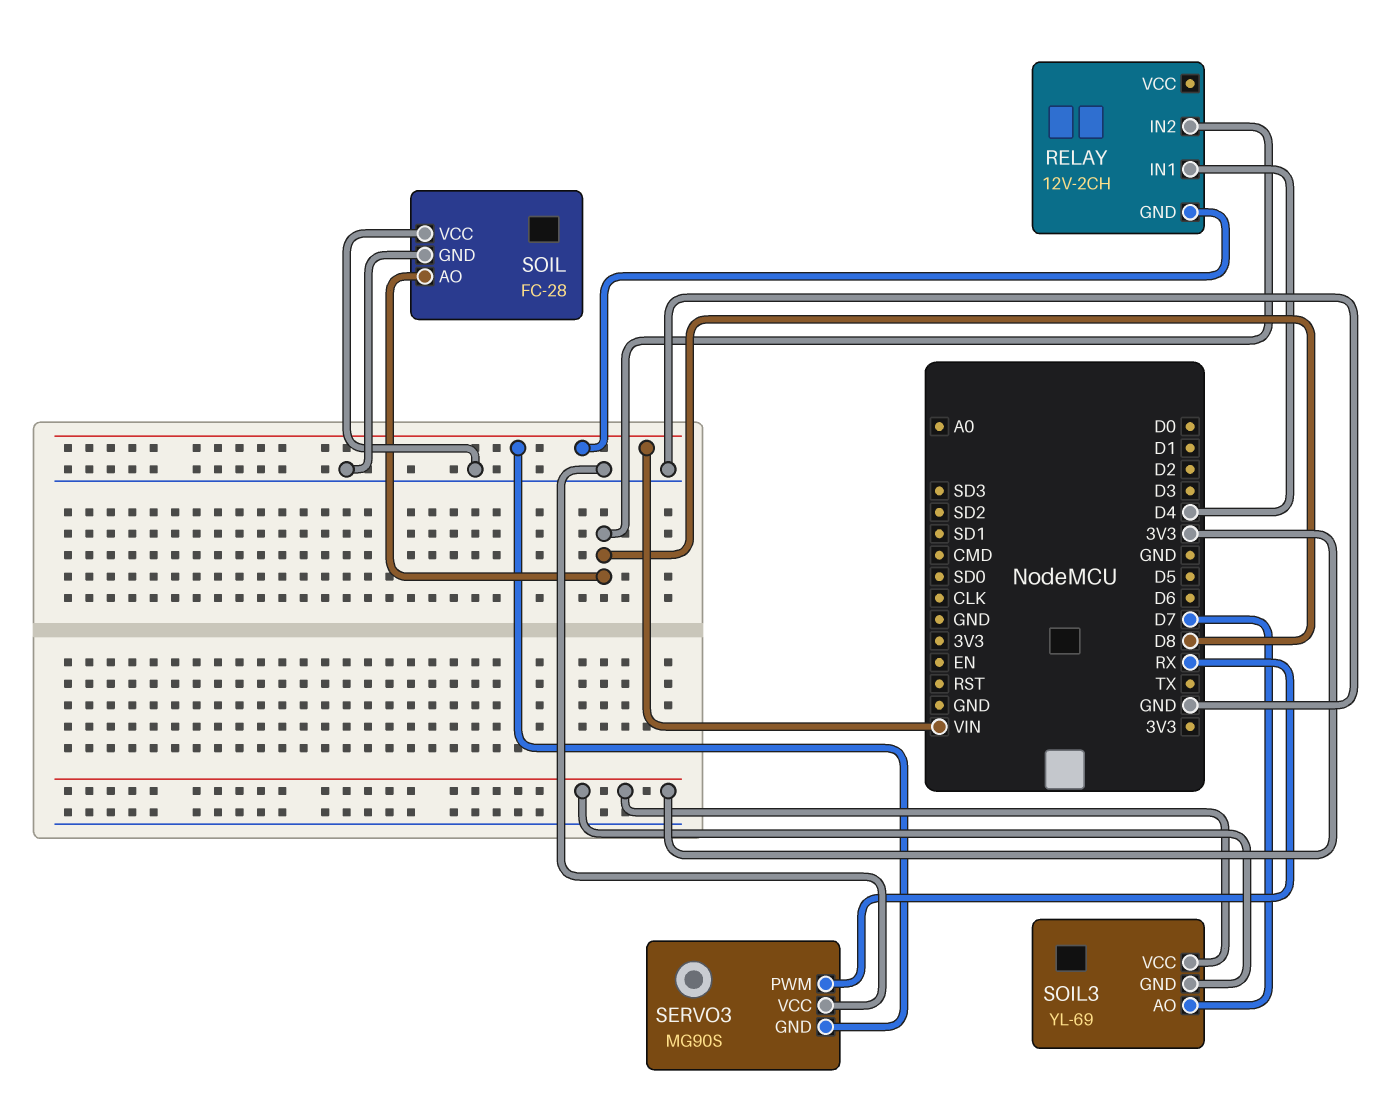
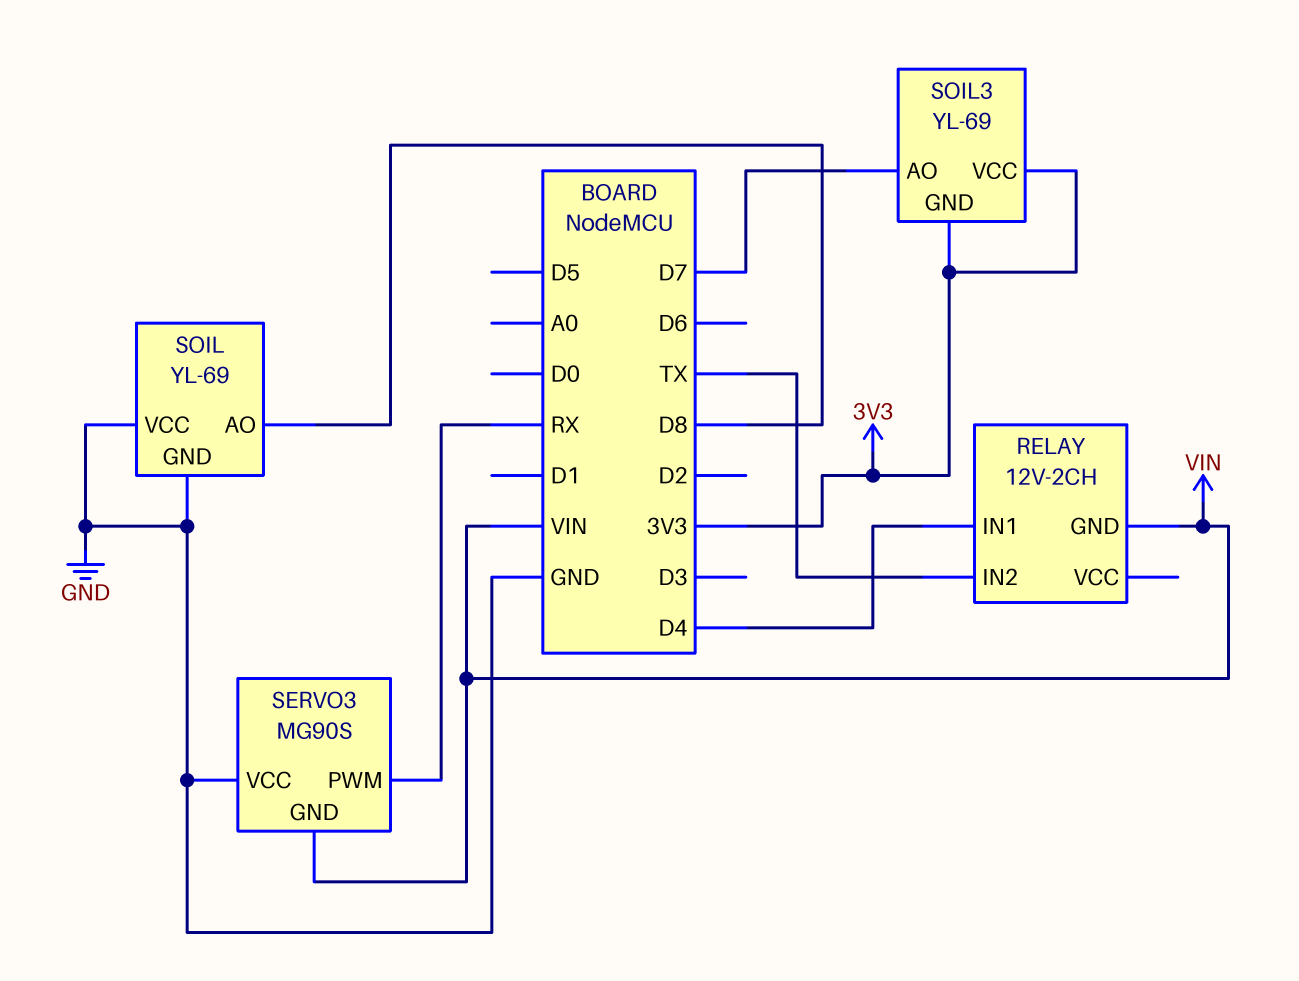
RELAY pin IN2: D8 -> TX
SOIL: FC-28 -> YL-69

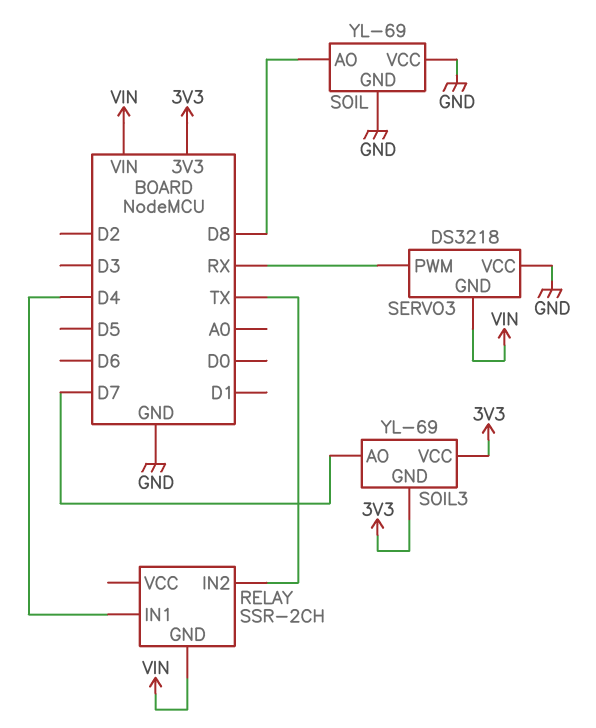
RELAY: 12V-2CH -> SSR-2CH
SERVO3: MG90S -> DS3218

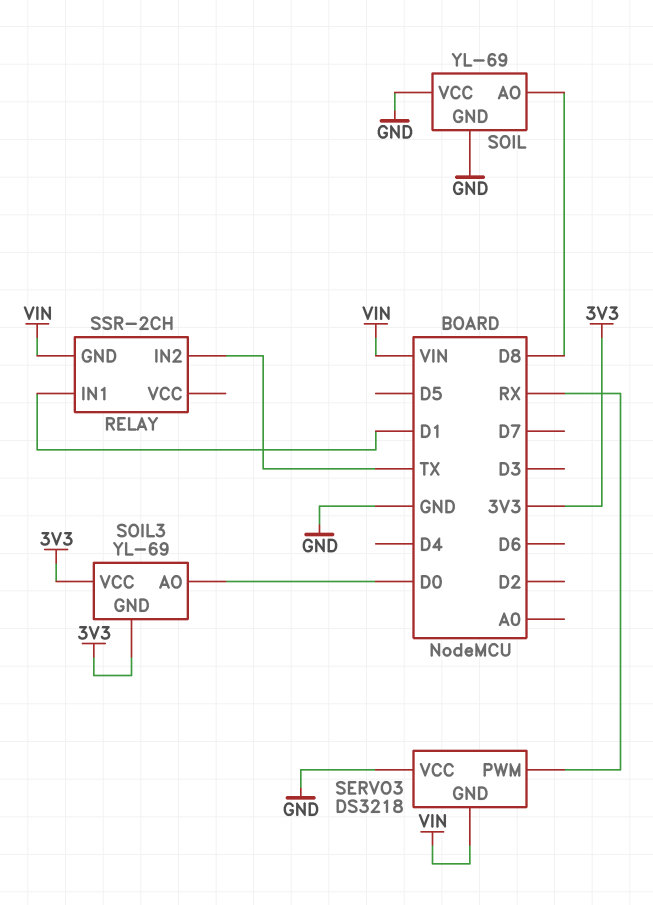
RELAY pin IN1: D4 -> D1
SOIL3 pin AO: D7 -> D0

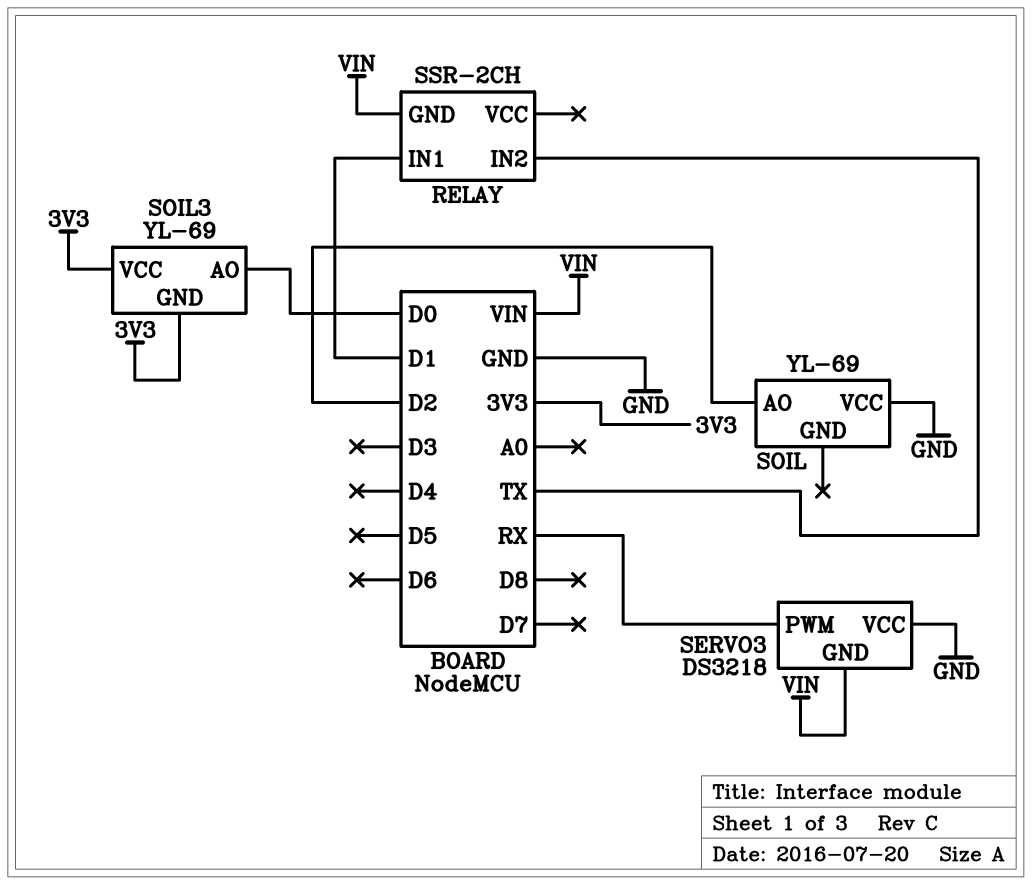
SOIL pin AO: D8 -> D2
SOIL pin GND: GND -> none

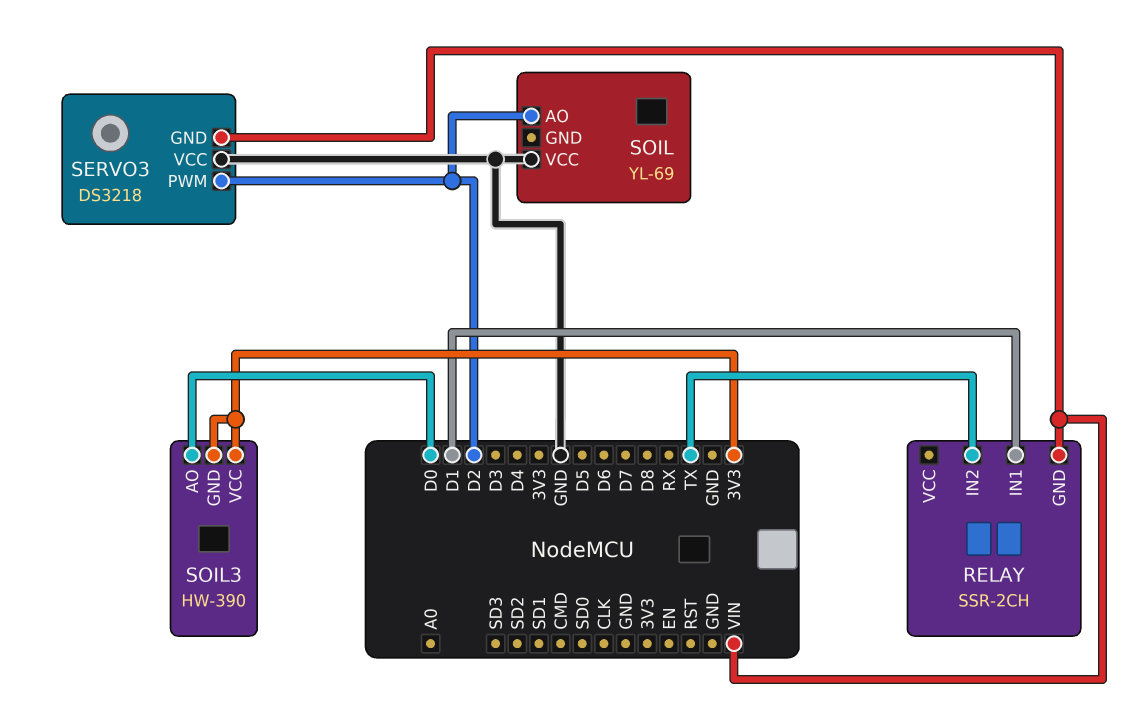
SERVO3 pin PWM: RX -> D2
SOIL3: YL-69 -> HW-390

